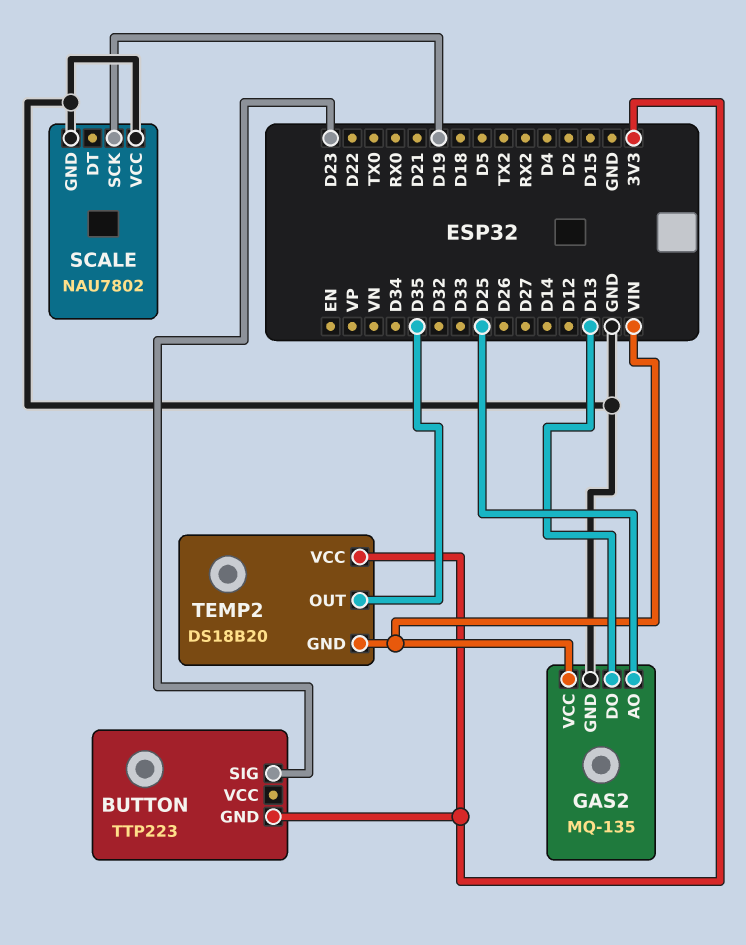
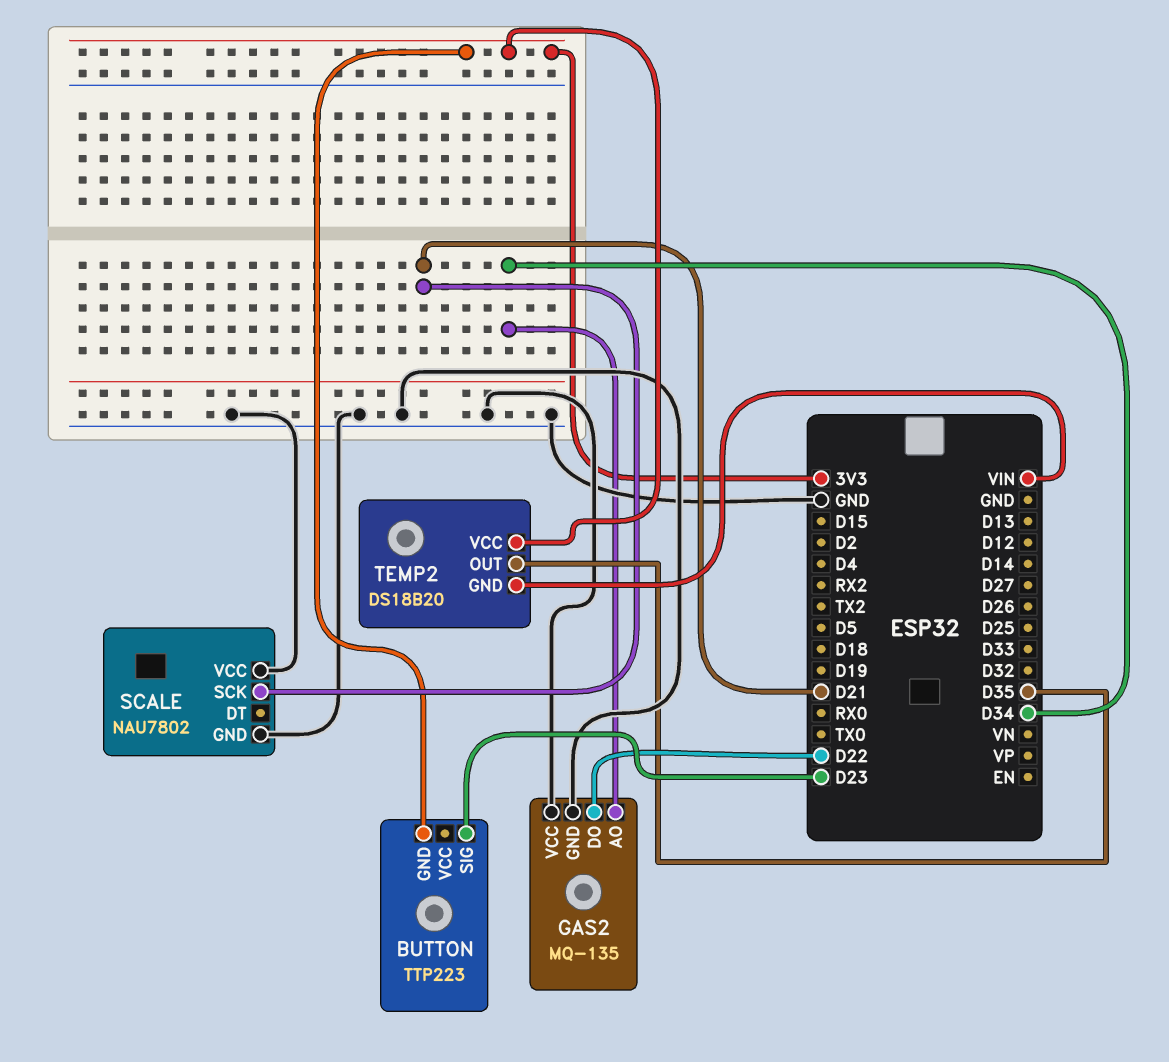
GAS2 pin AO: D25 -> D34
GAS2 pin DO: D13 -> D22
GAS2 pin VCC: VIN -> GND
SCALE pin SCK: D19 -> D21

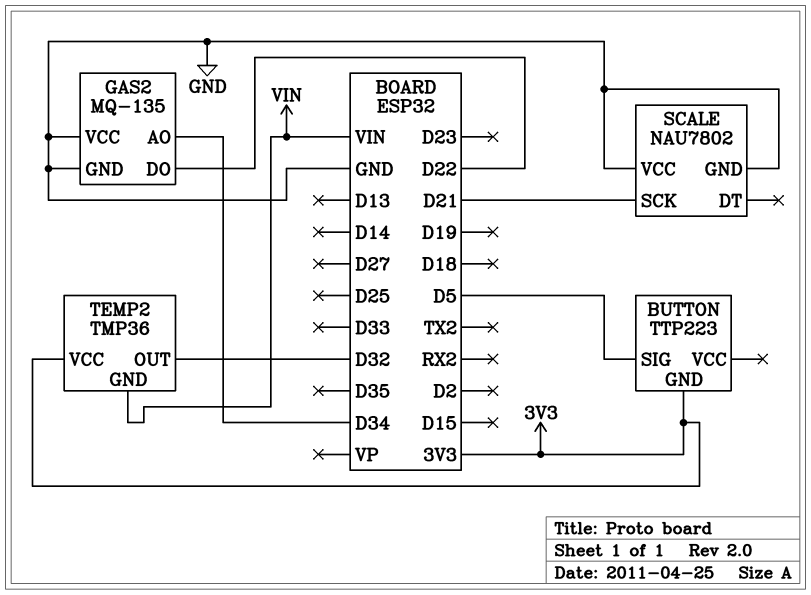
BUTTON pin SIG: D23 -> D5
TEMP2: DS18B20 -> TMP36
TEMP2 pin OUT: D35 -> D32

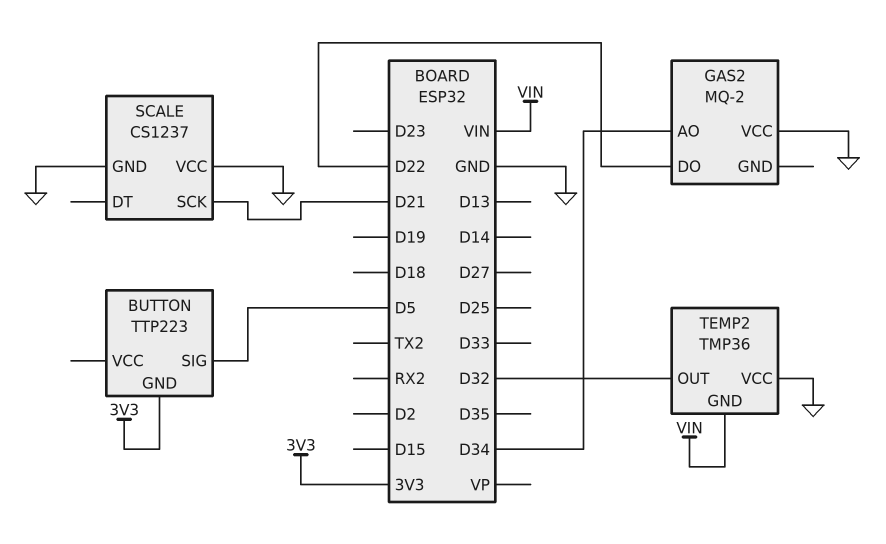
GAS2: MQ-135 -> MQ-2
GAS2 pin GND: GND -> none
SCALE: NAU7802 -> CS1237
TEMP2 pin VCC: 3V3 -> GND

